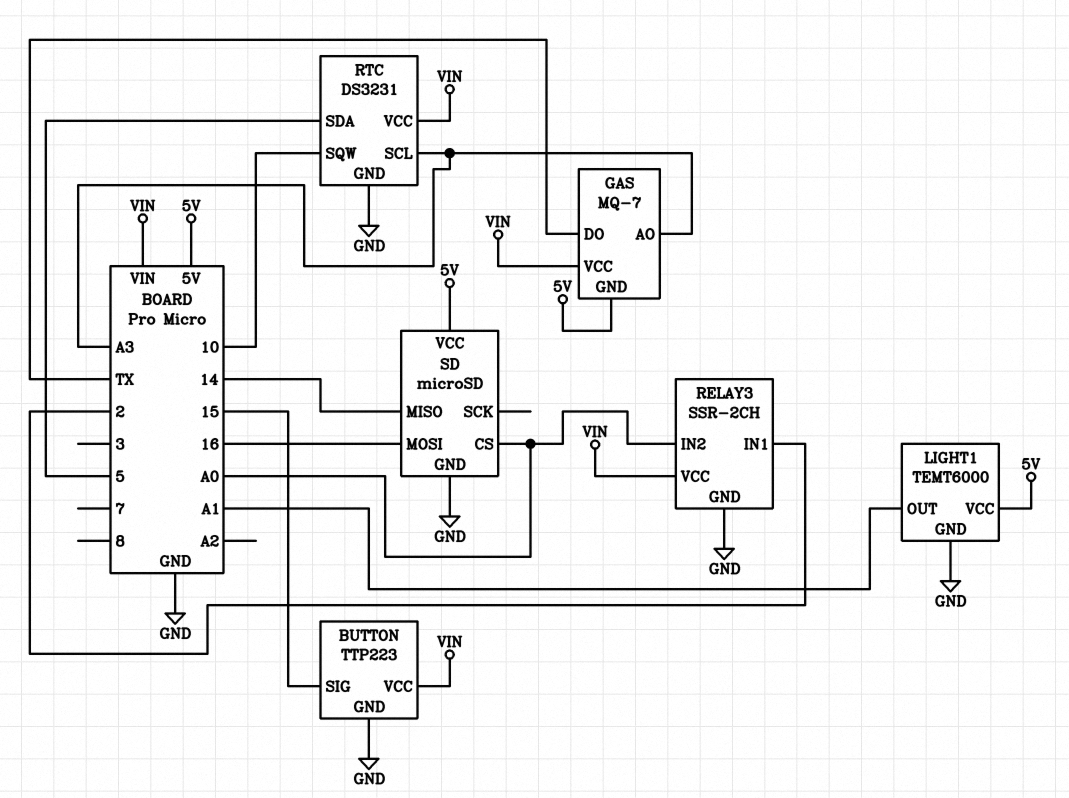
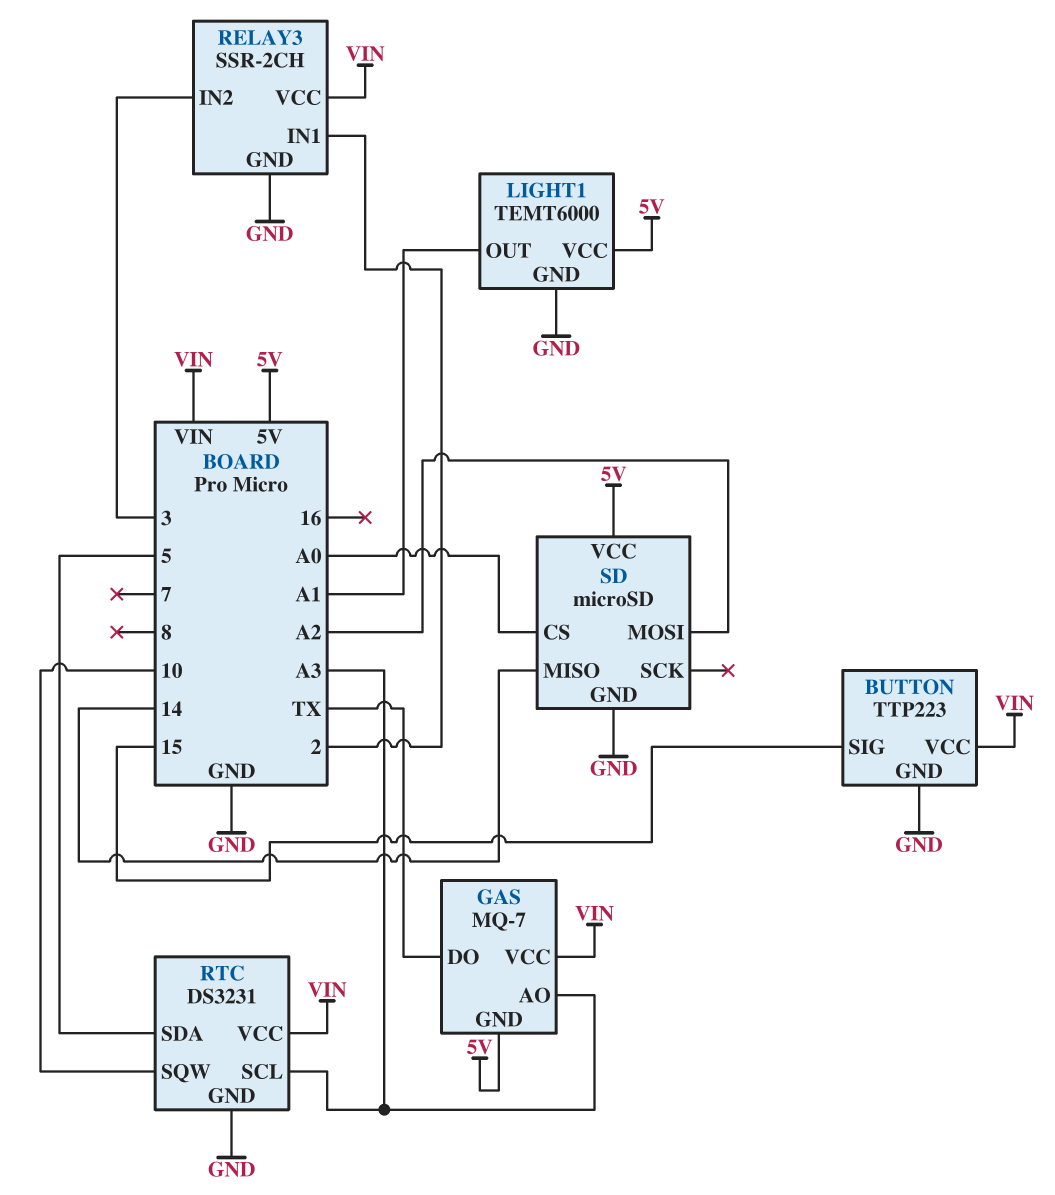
RELAY3 pin IN2: A0 -> 3
SD pin MOSI: 16 -> A2

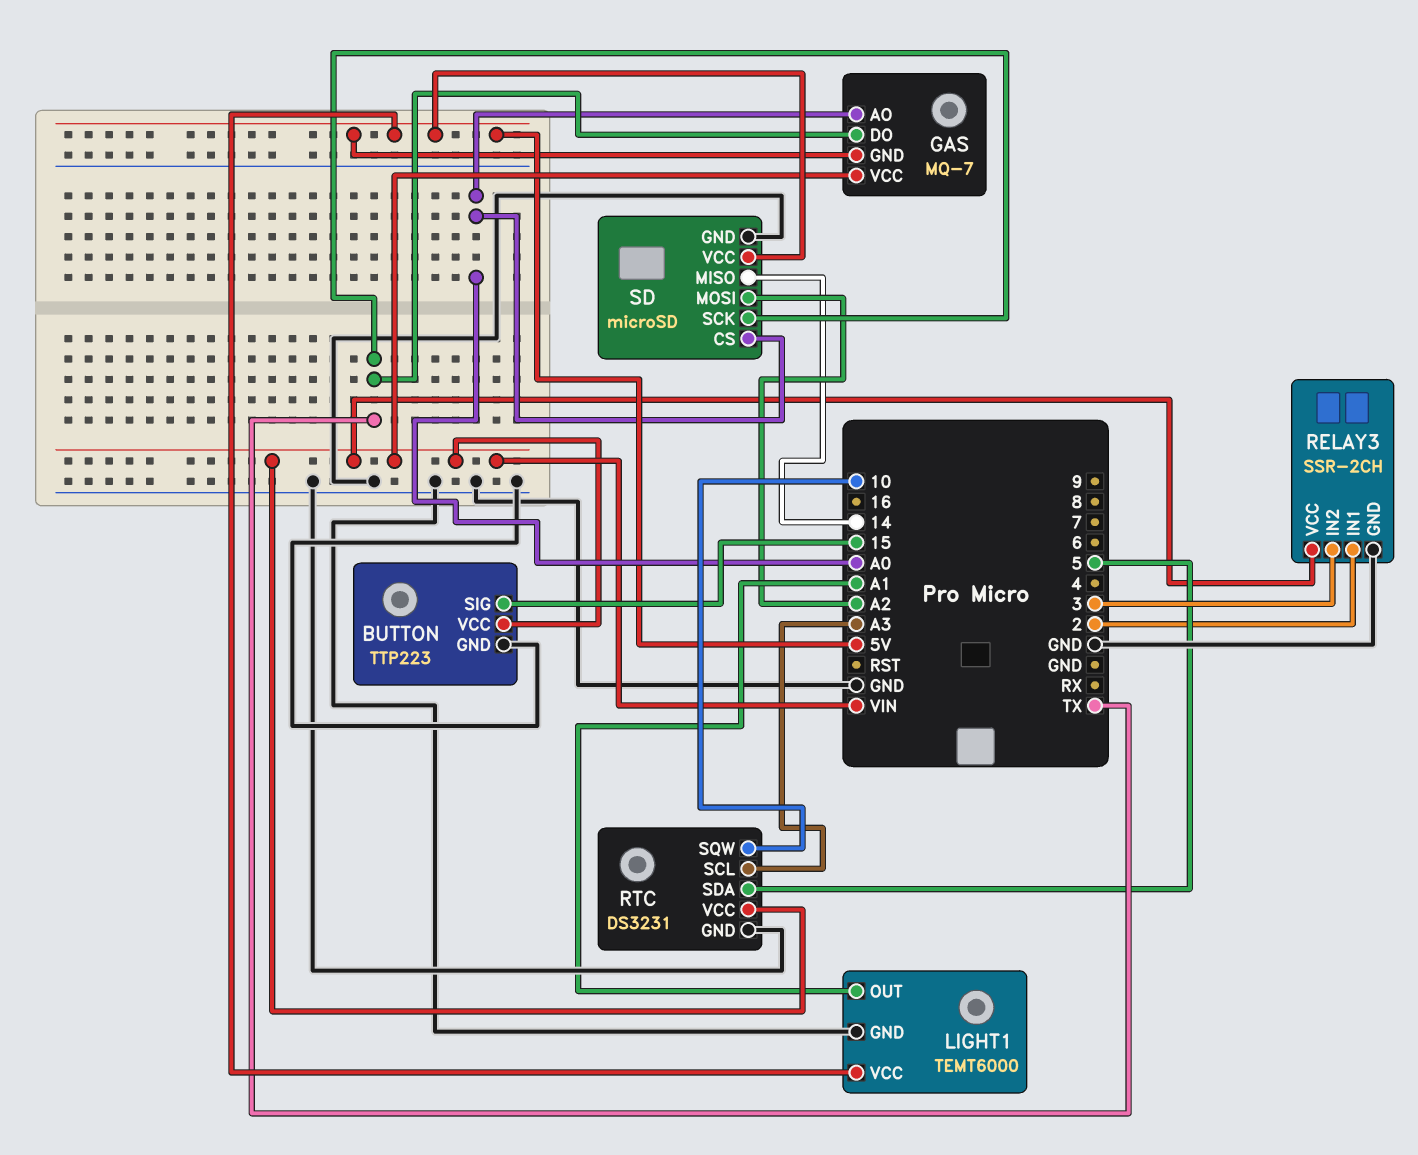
GAS pin AO: A3 -> A0
SD pin SCK: none -> TX

